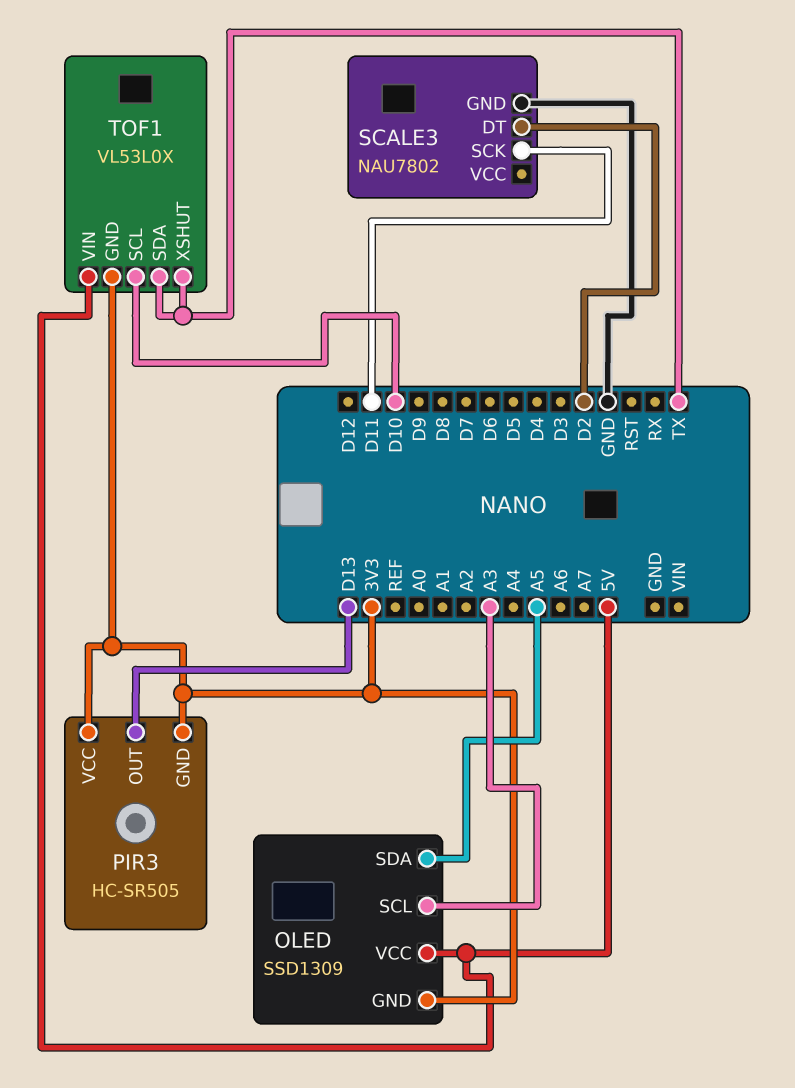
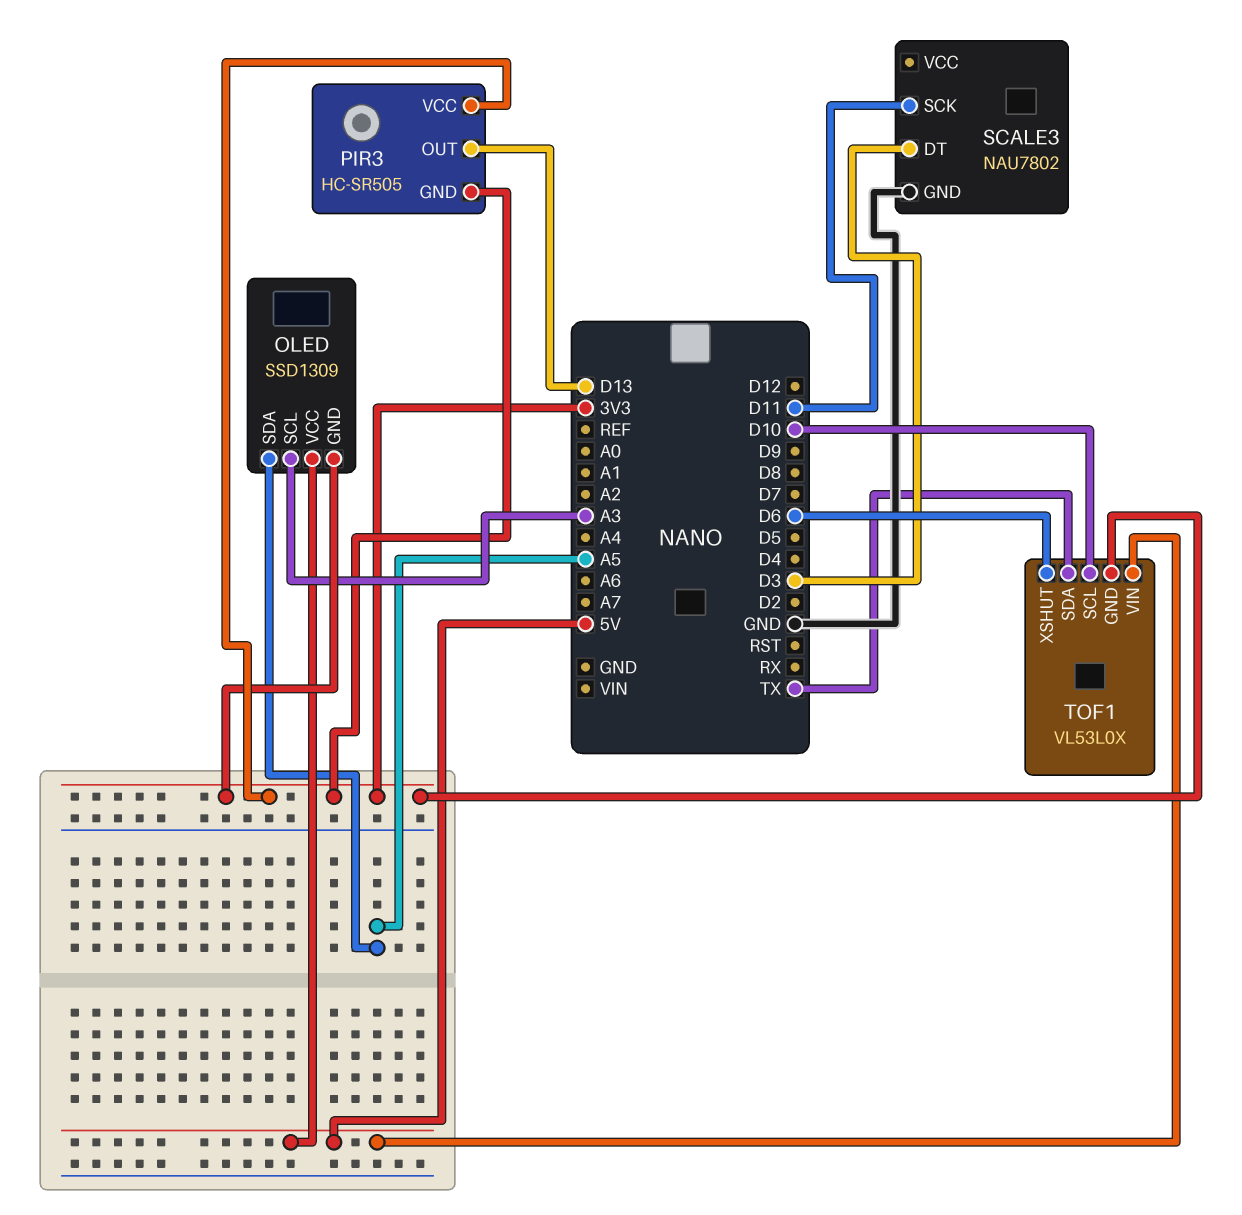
SCALE3 pin DT: D2 -> D3
TOF1 pin XSHUT: TX -> D6

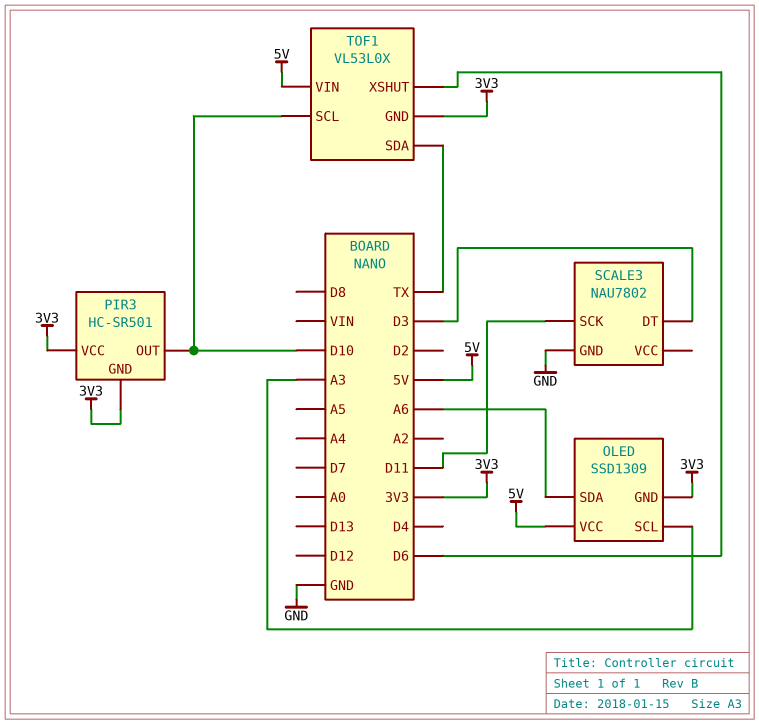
OLED pin SDA: A5 -> A6
PIR3: HC-SR505 -> HC-SR501
PIR3 pin OUT: D13 -> D10

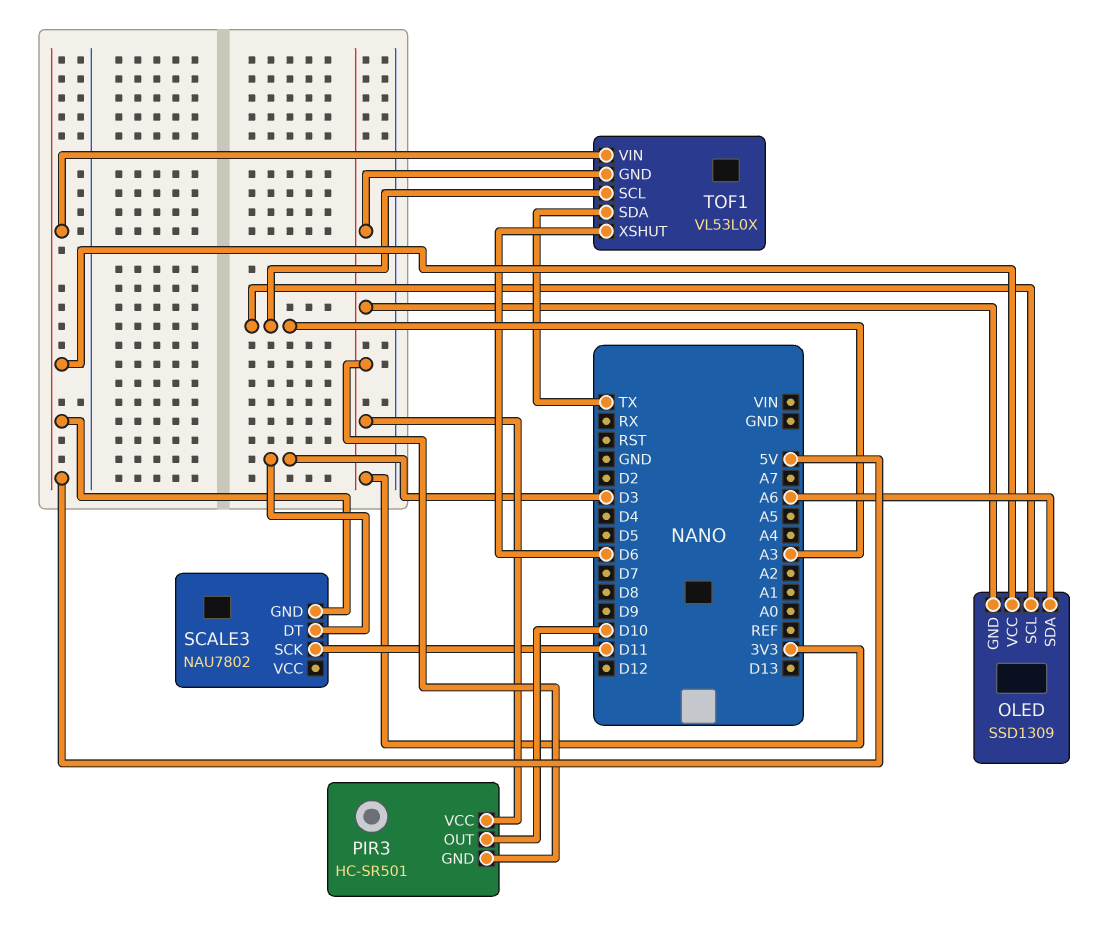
SCALE3 pin GND: GND -> 5V
TOF1 pin SCL: D10 -> A3

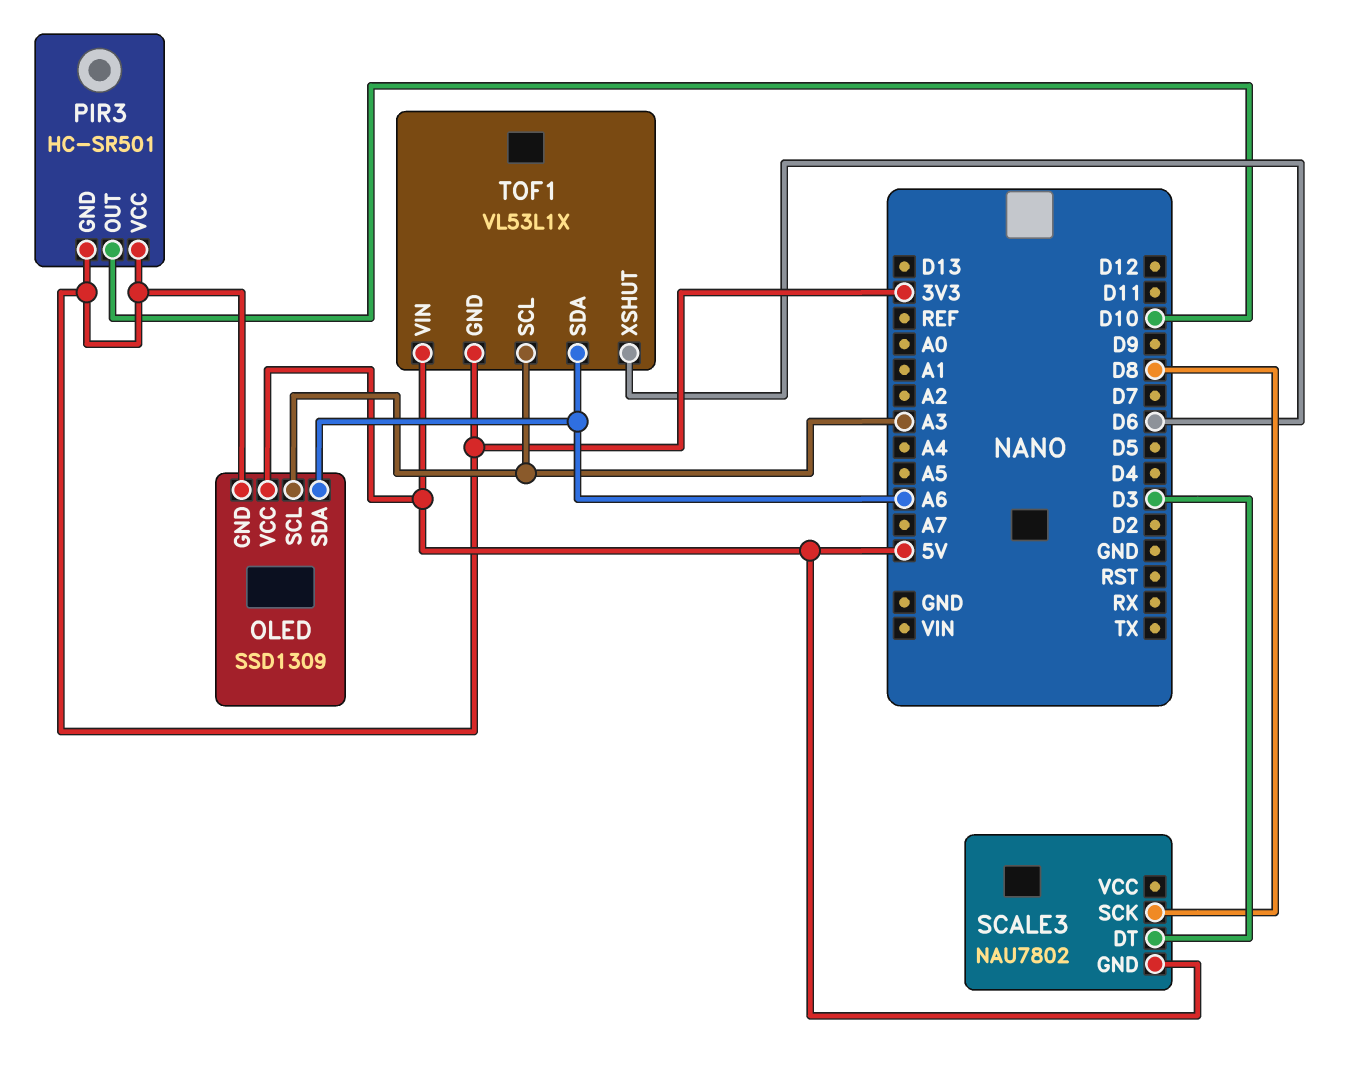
SCALE3 pin SCK: D11 -> D8
TOF1: VL53L0X -> VL53L1X
TOF1 pin SDA: TX -> A6

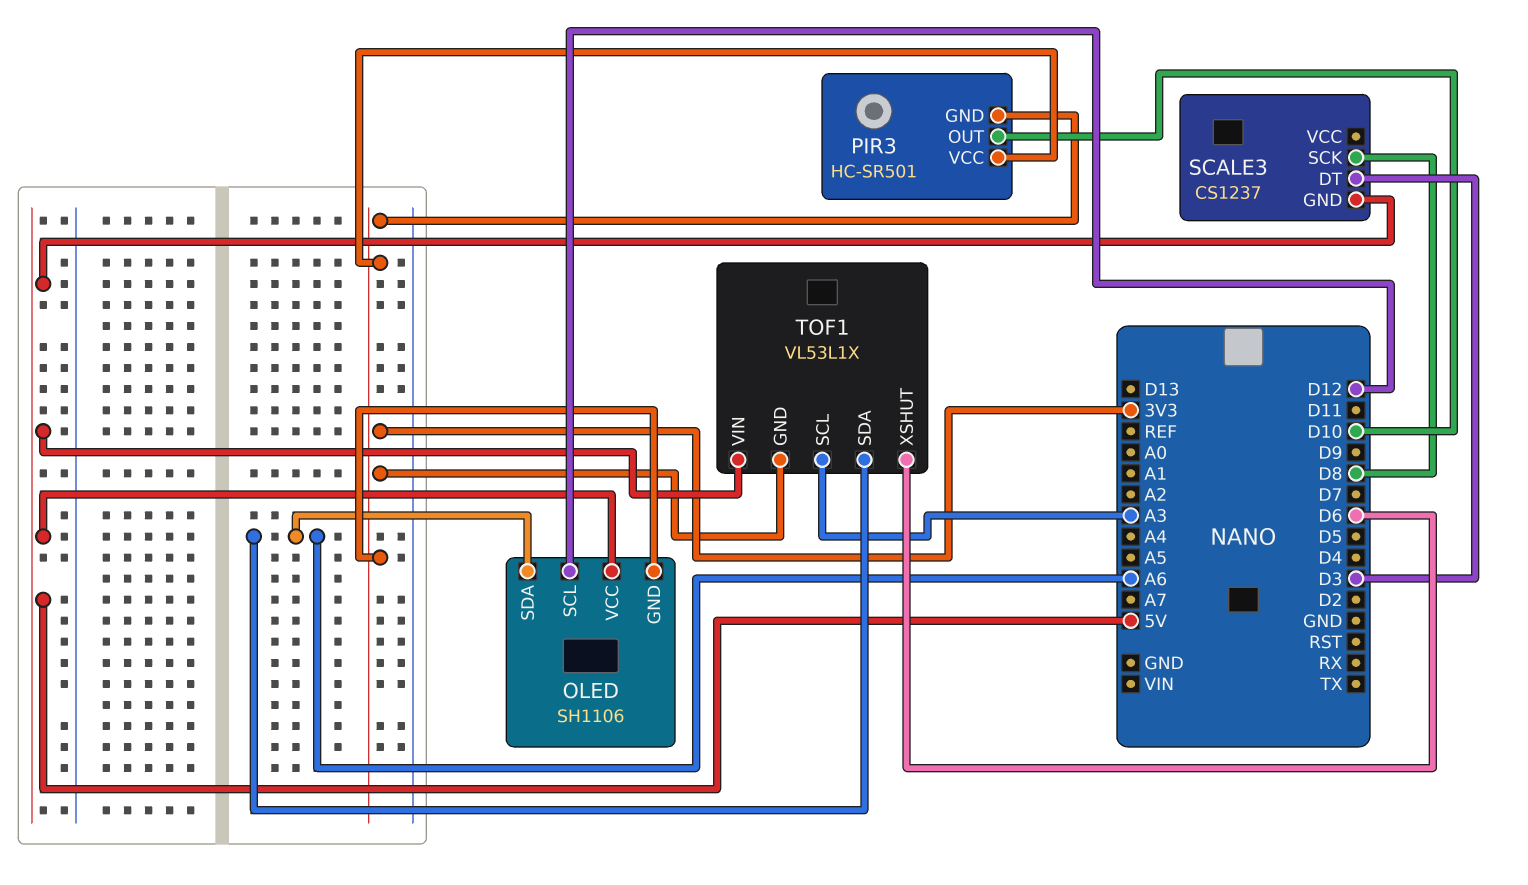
OLED: SSD1309 -> SH1106
OLED pin SCL: A3 -> D12
SCALE3: NAU7802 -> CS1237

